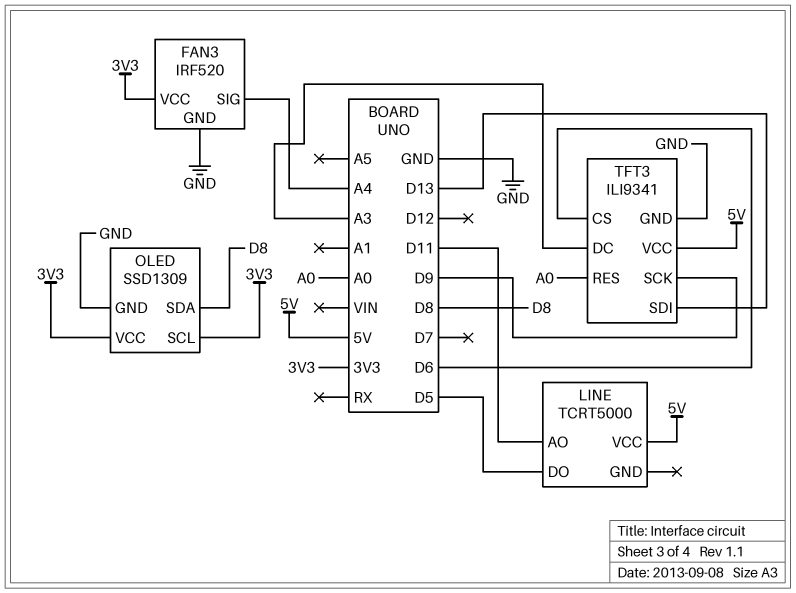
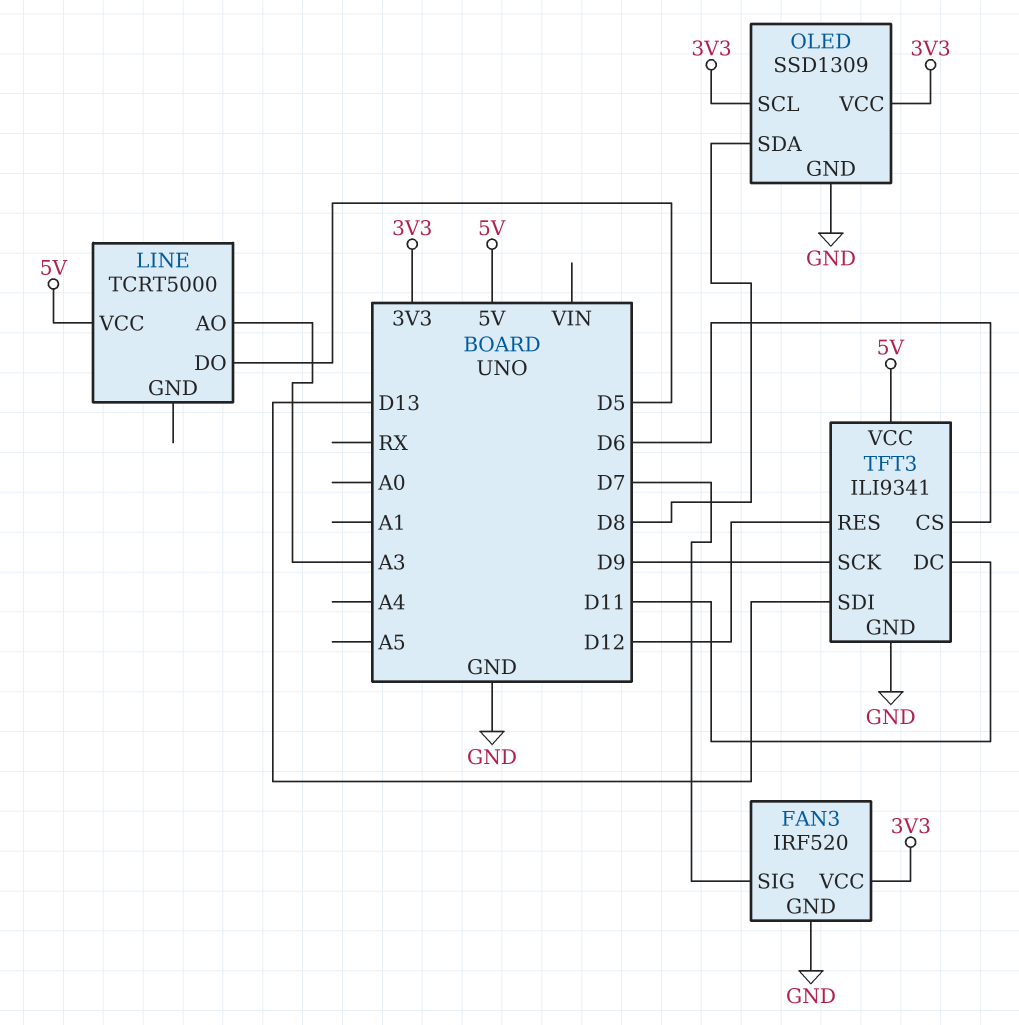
FAN3 pin SIG: A4 -> D7
LINE pin AO: D11 -> A3
TFT3 pin DC: A3 -> D11
TFT3 pin RES: A0 -> D12

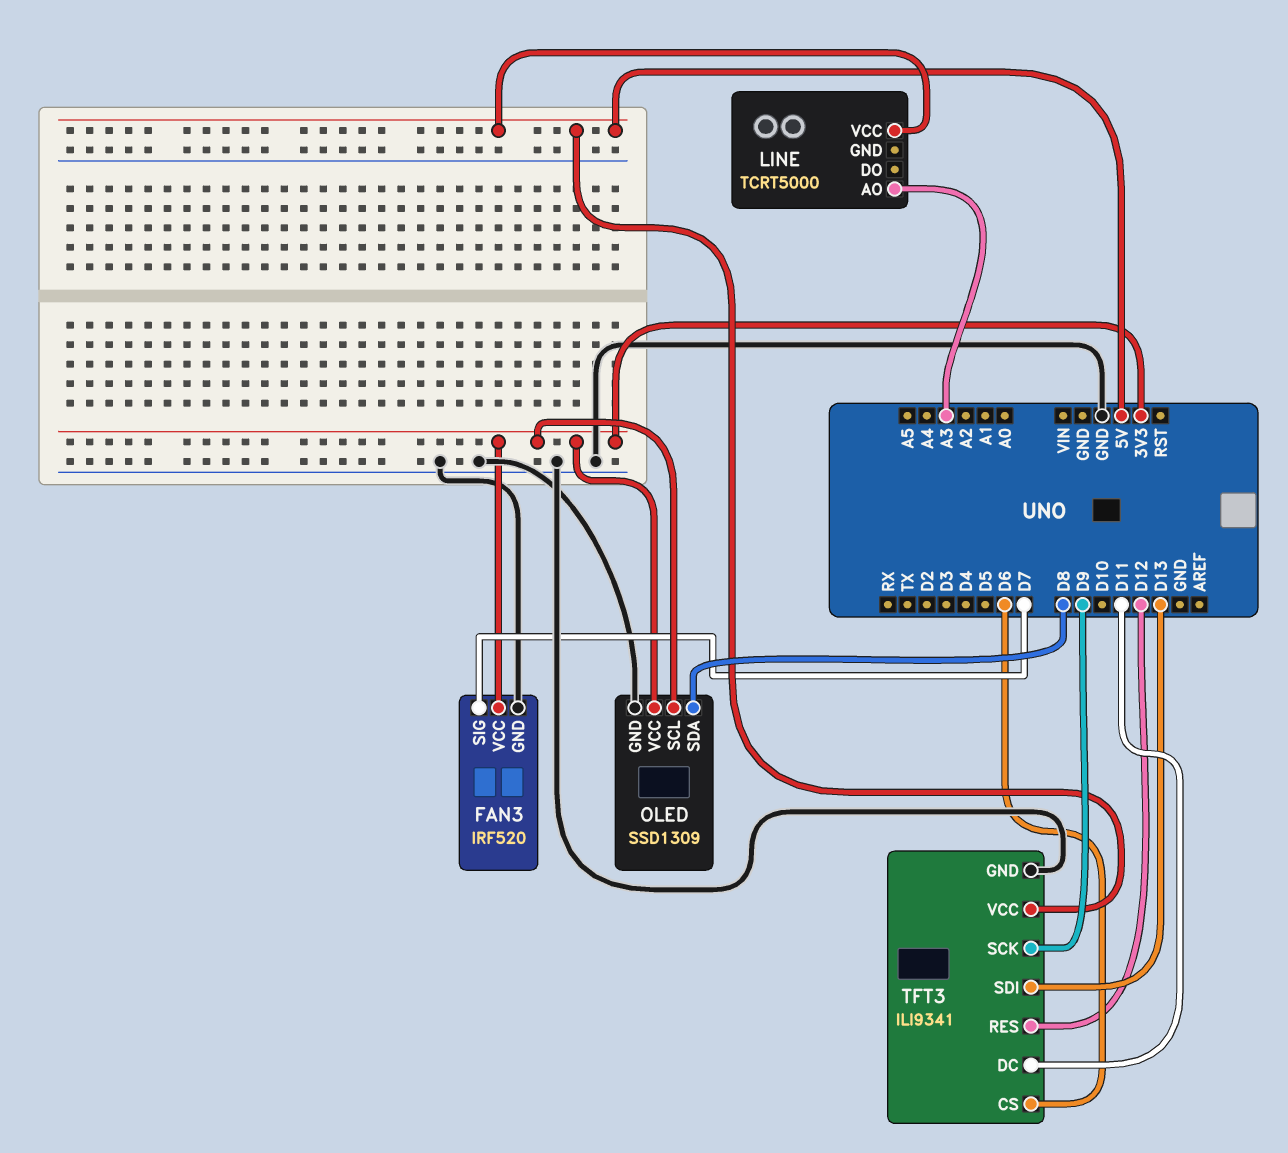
LINE pin DO: D5 -> none

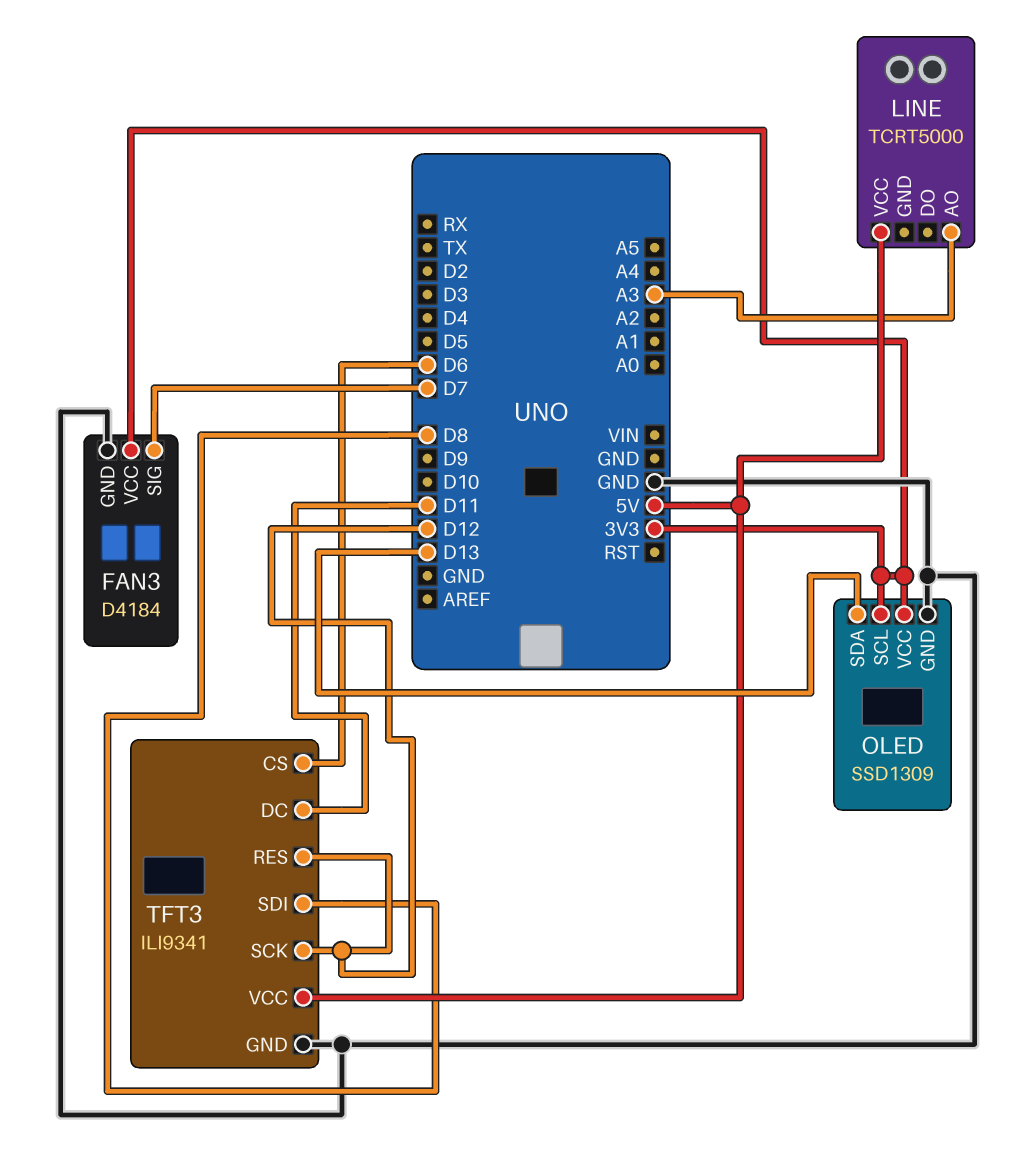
FAN3: IRF520 -> D4184
OLED pin SDA: D8 -> D13
TFT3 pin SCK: D9 -> D12
TFT3 pin SDI: D13 -> D8

